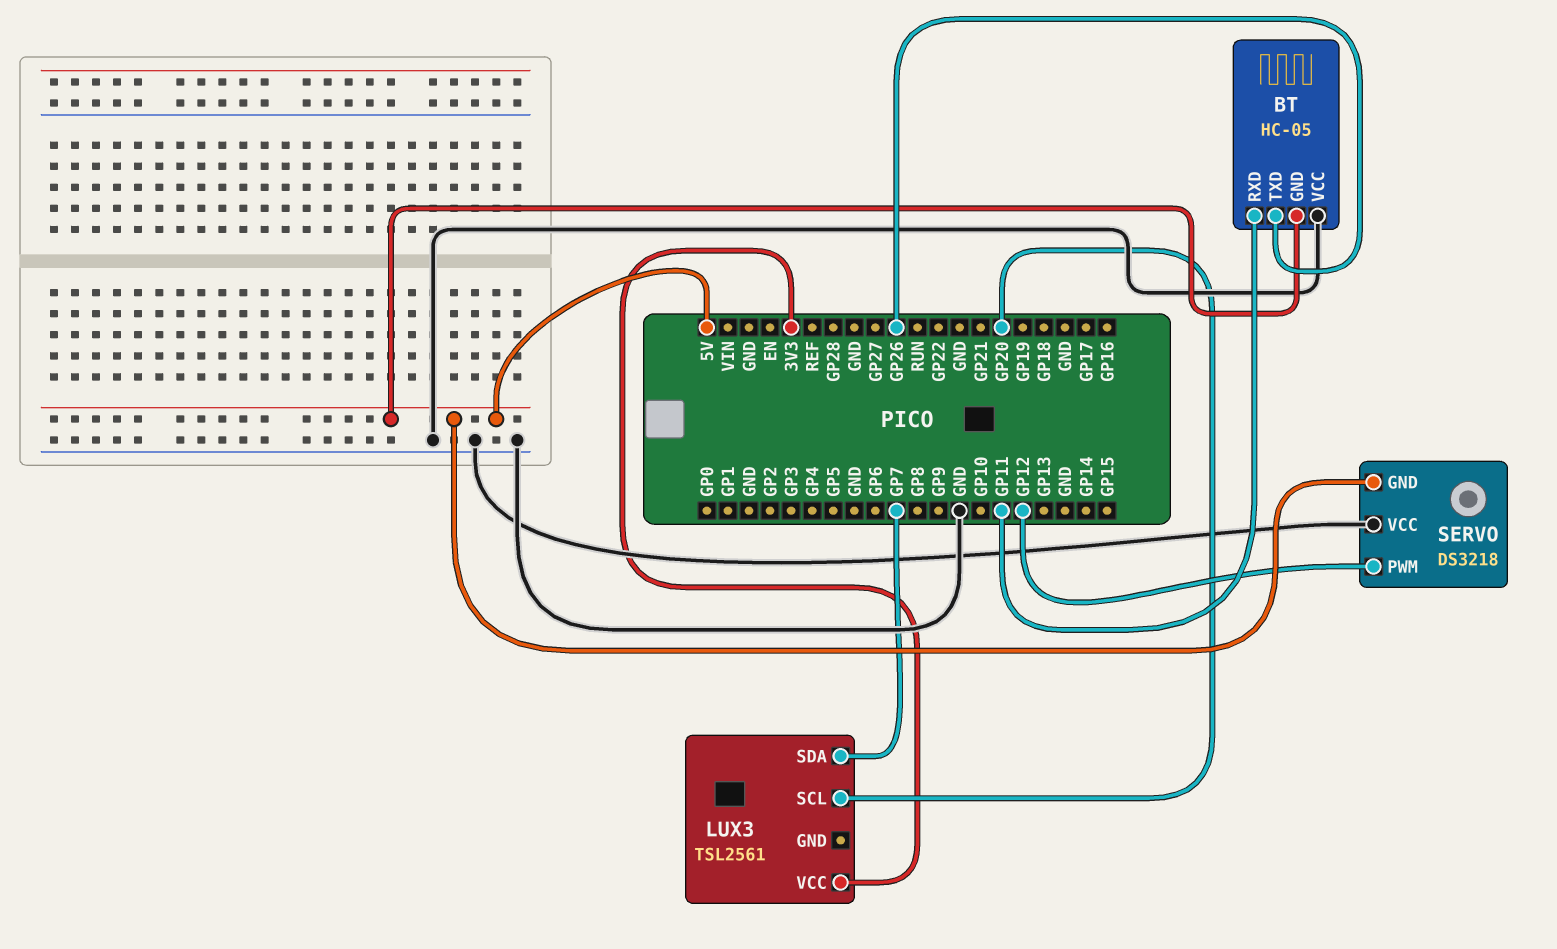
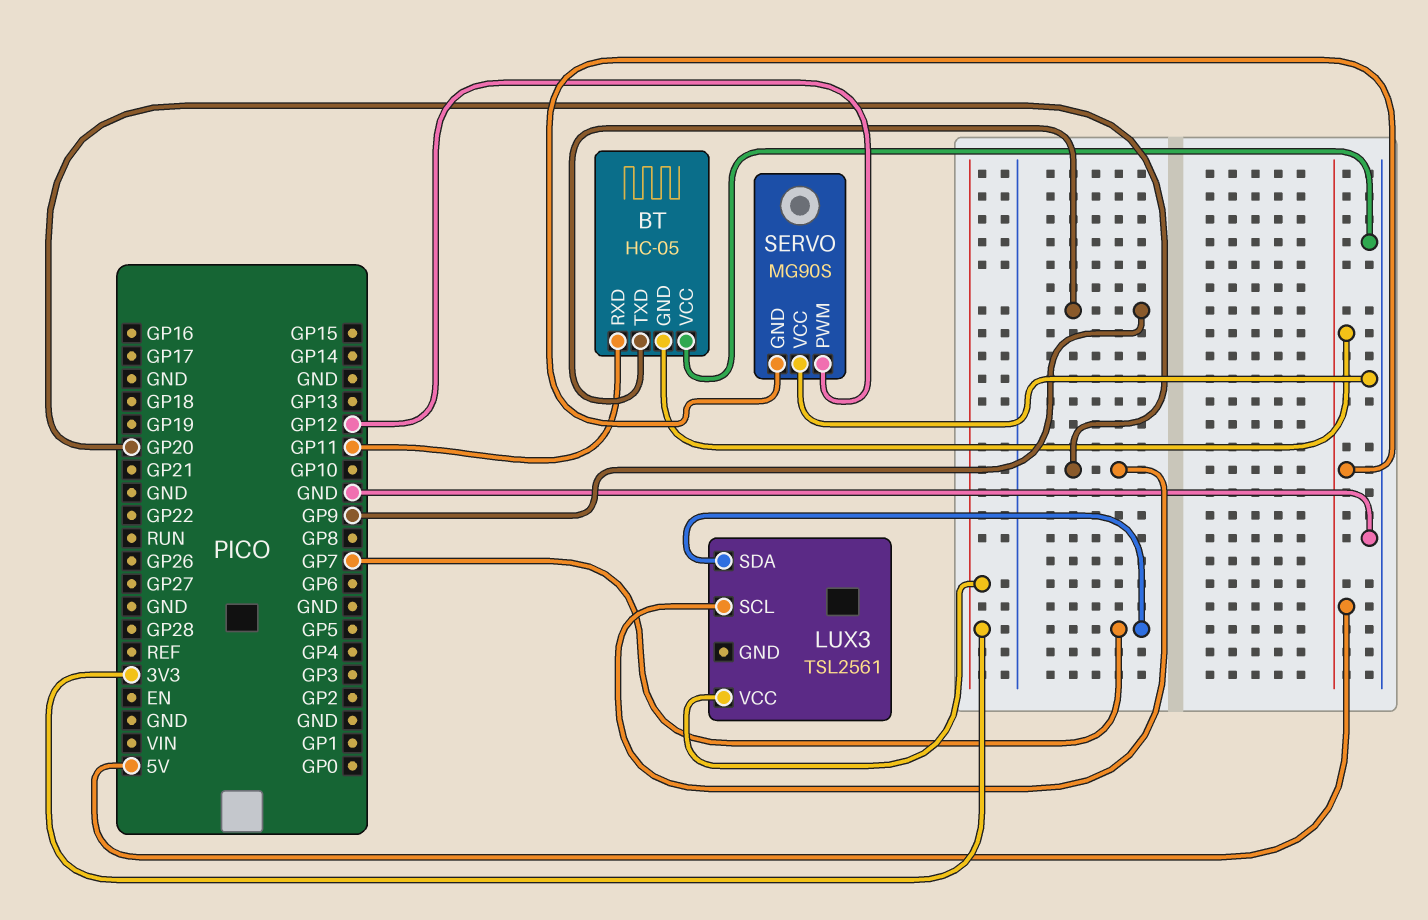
BT pin TXD: GP26 -> GP9
SERVO: DS3218 -> MG90S

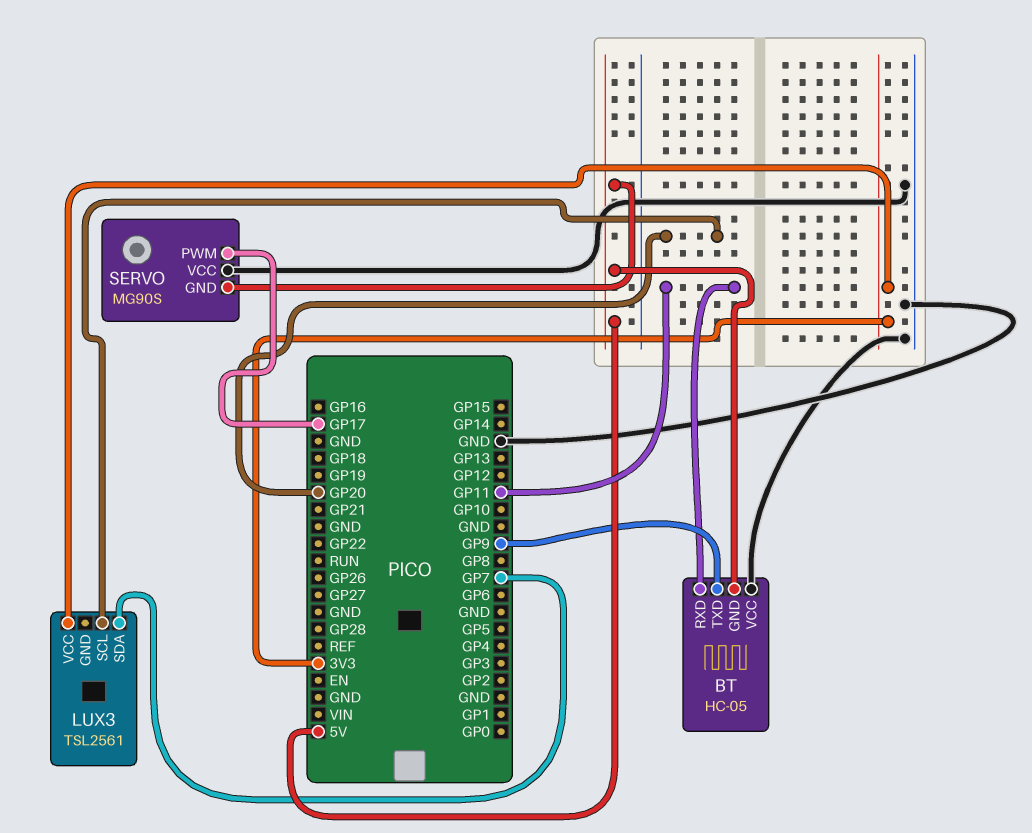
SERVO pin PWM: GP12 -> GP17

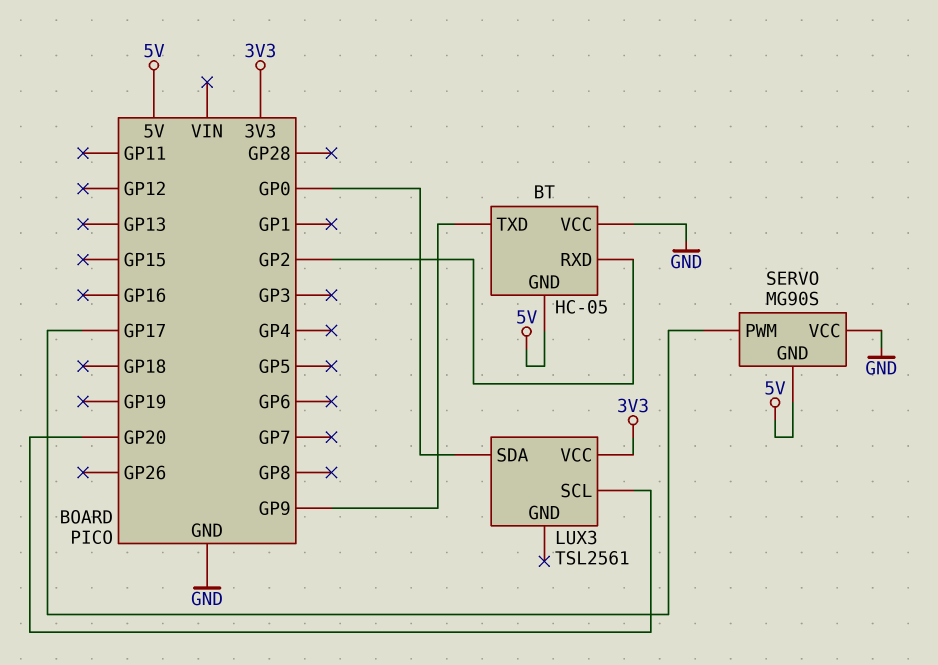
BT pin RXD: GP11 -> GP2
LUX3 pin SDA: GP7 -> GP0

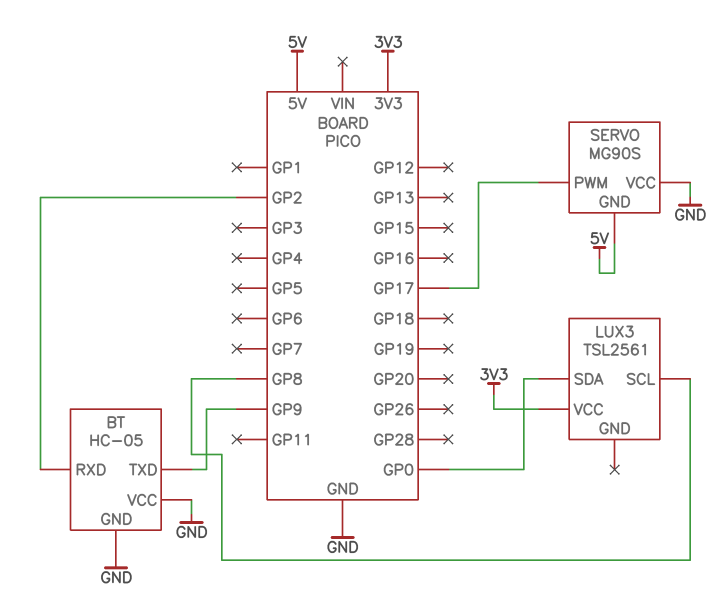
BT pin GND: 5V -> GND
LUX3 pin SCL: GP20 -> GP8

